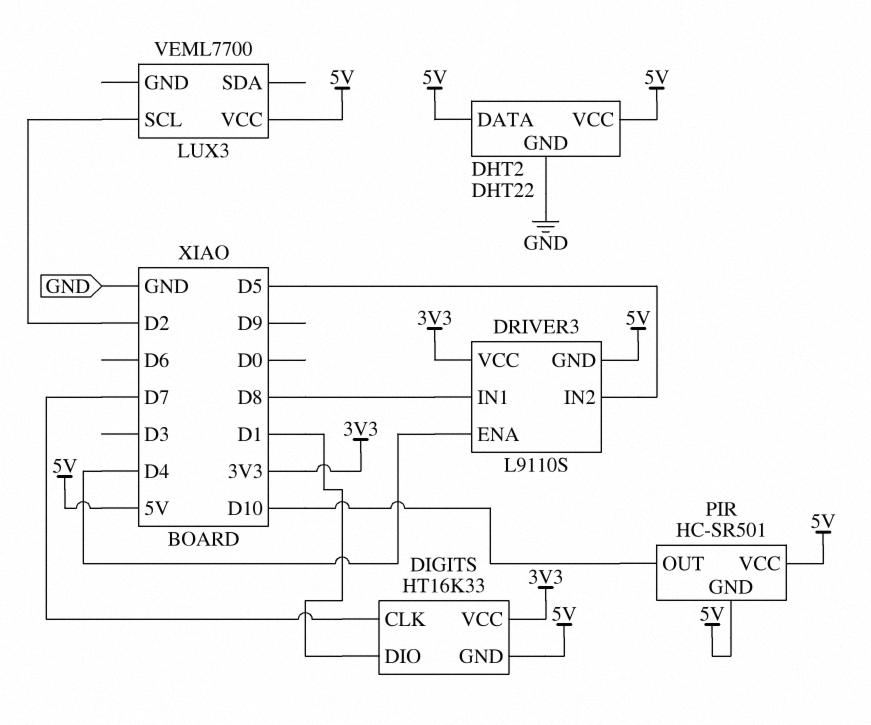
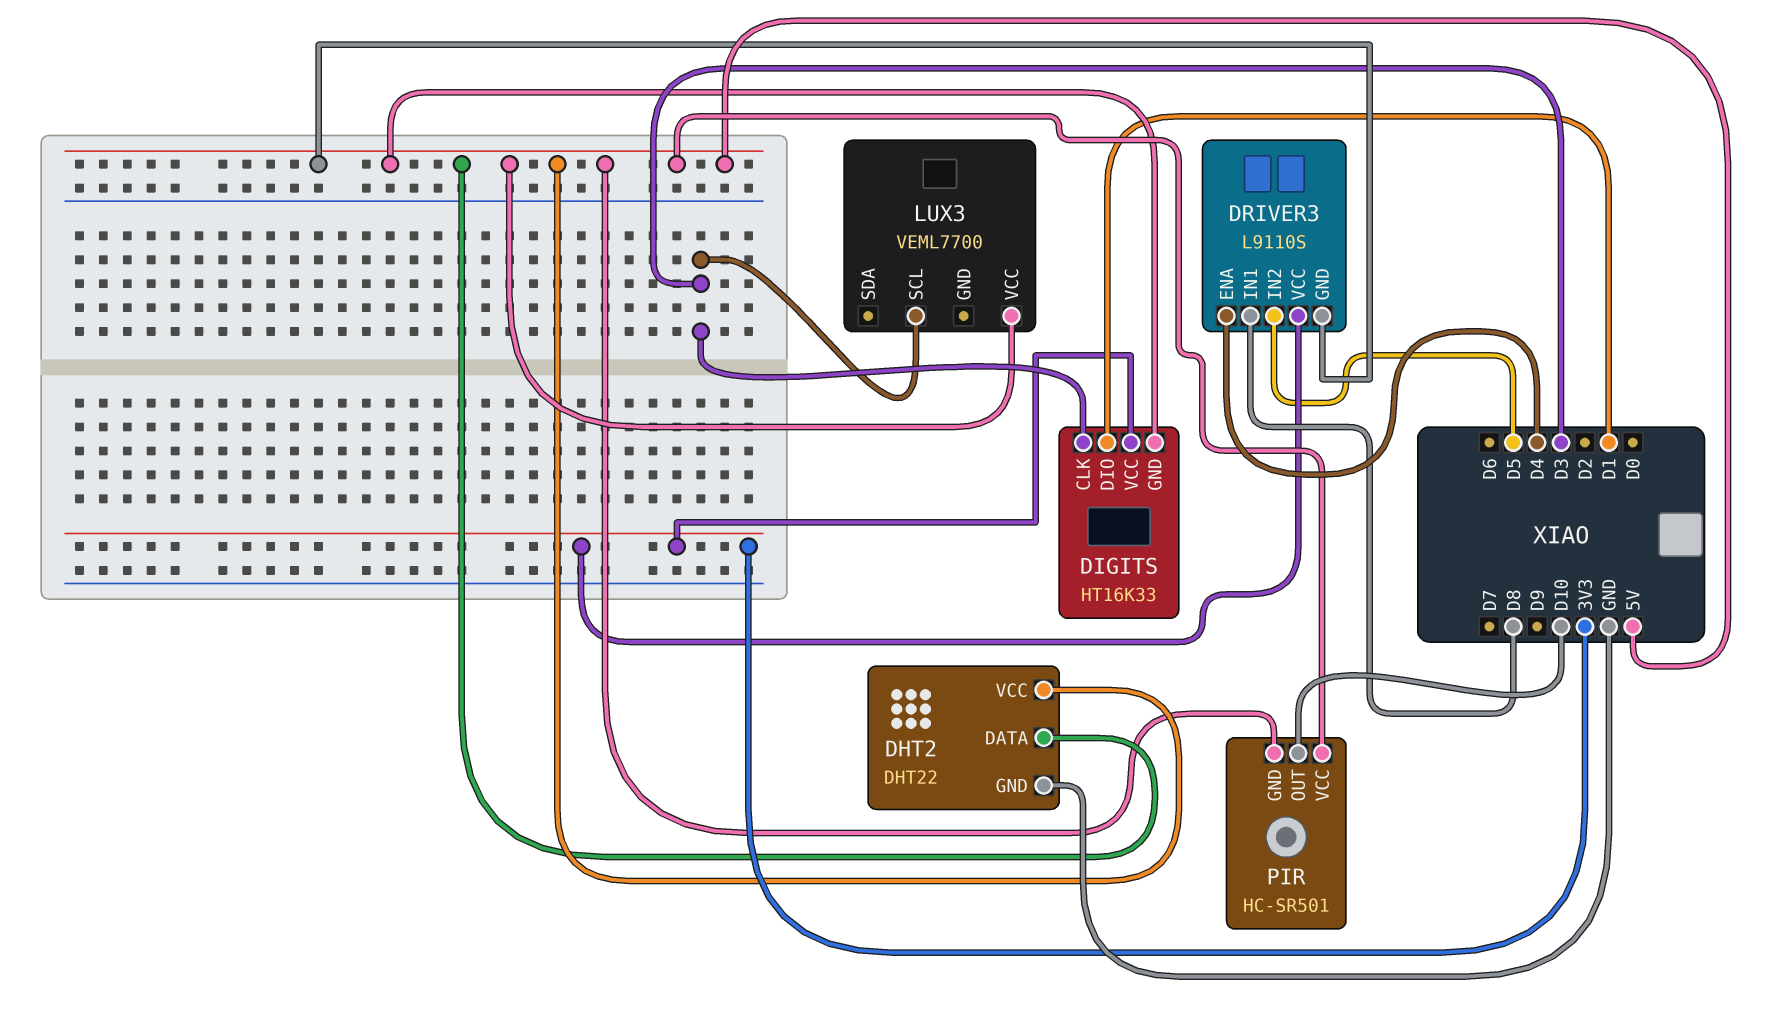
DIGITS pin CLK: D7 -> D3
LUX3 pin SCL: D2 -> D3

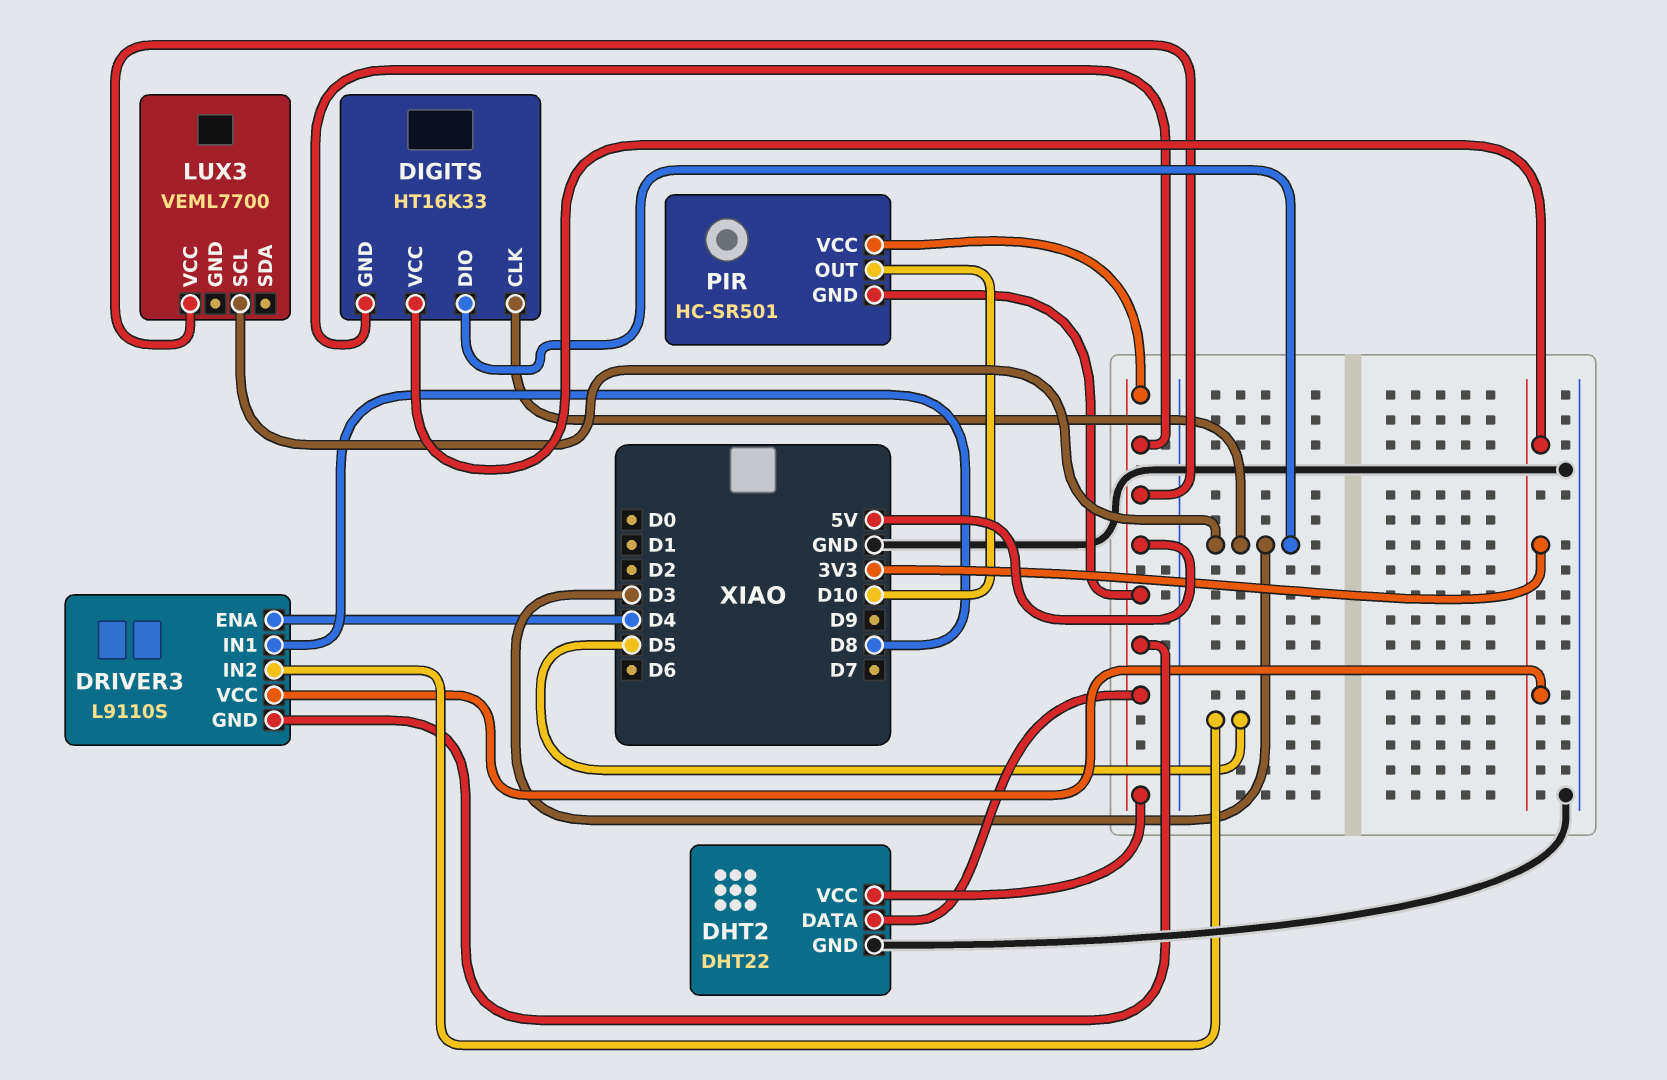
DIGITS pin DIO: D1 -> D3

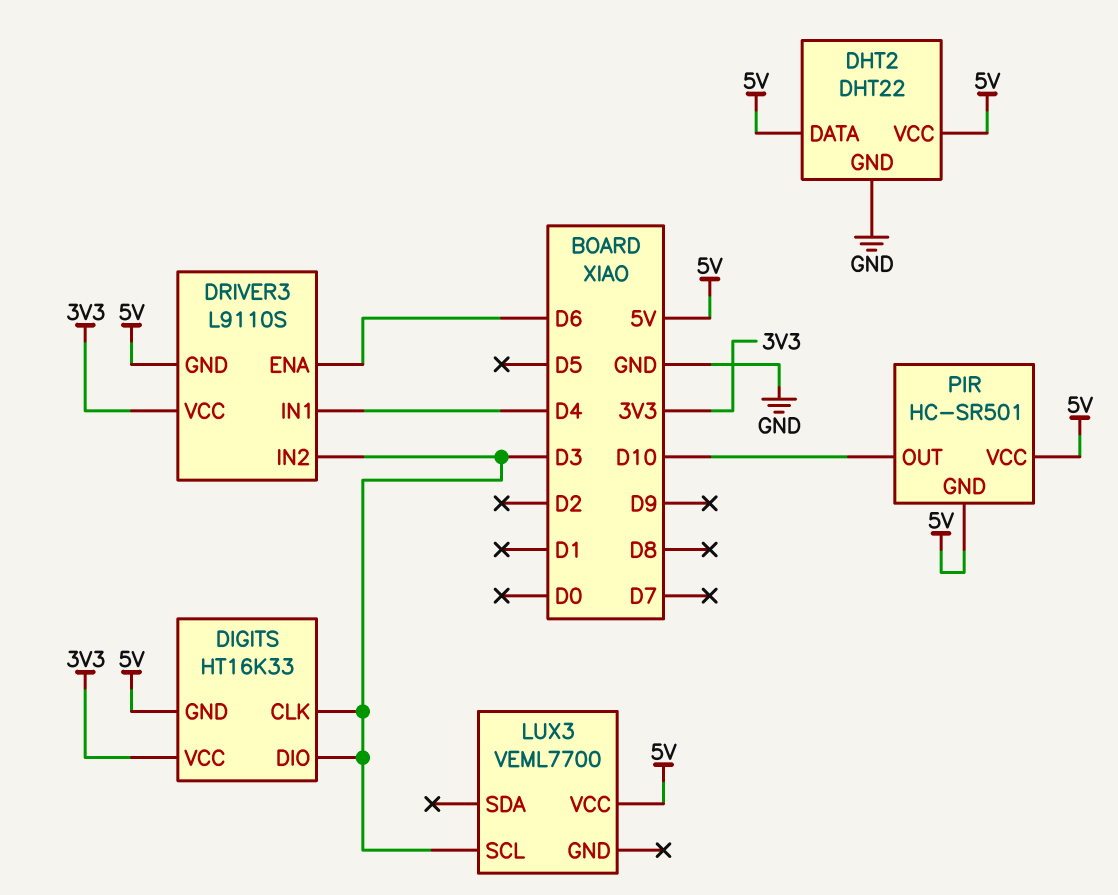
DRIVER3 pin ENA: D4 -> D6
DRIVER3 pin IN1: D8 -> D4
DRIVER3 pin IN2: D5 -> D3

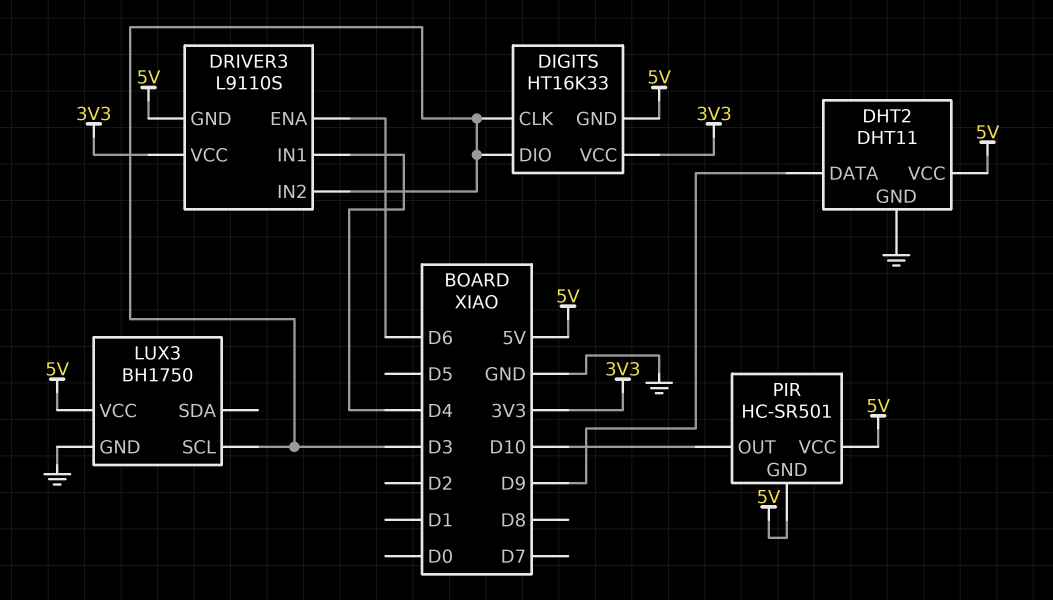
DHT2: DHT22 -> DHT11
DHT2 pin DATA: 5V -> D9
LUX3: VEML7700 -> BH1750
LUX3 pin GND: none -> GND

